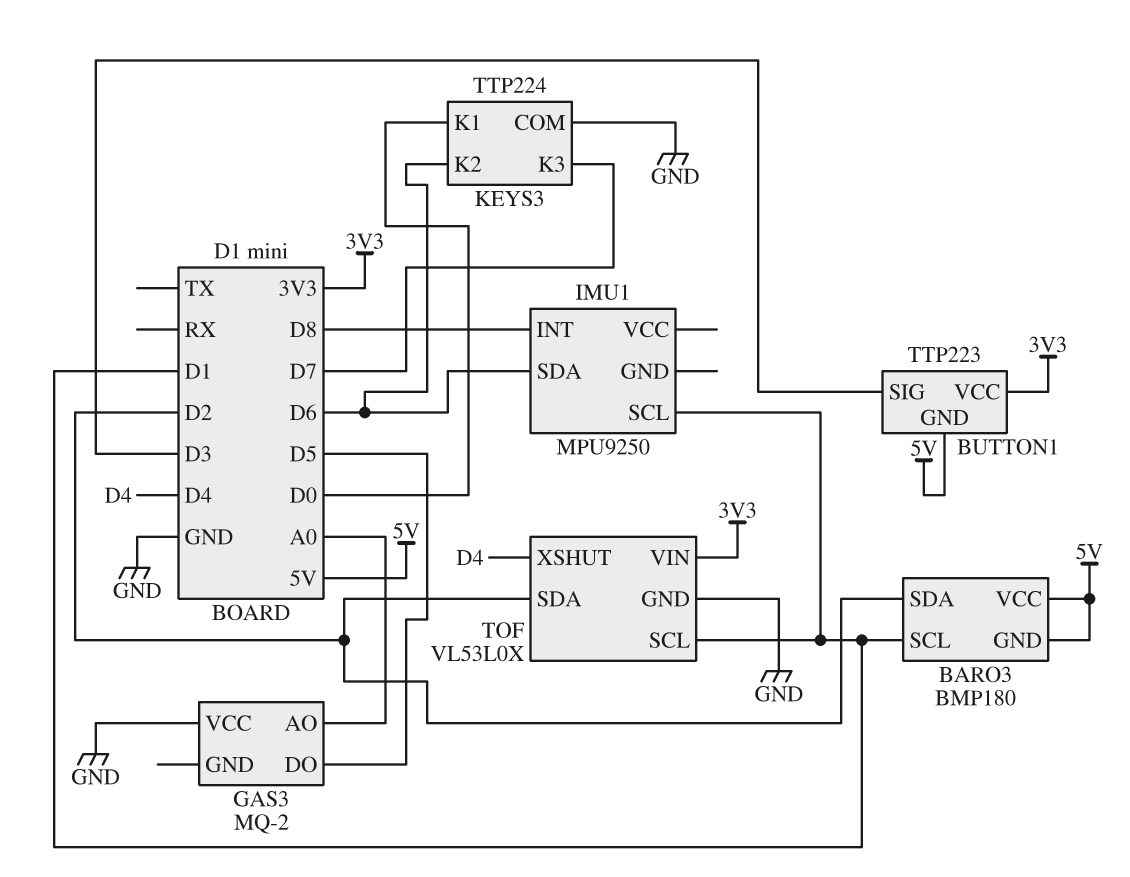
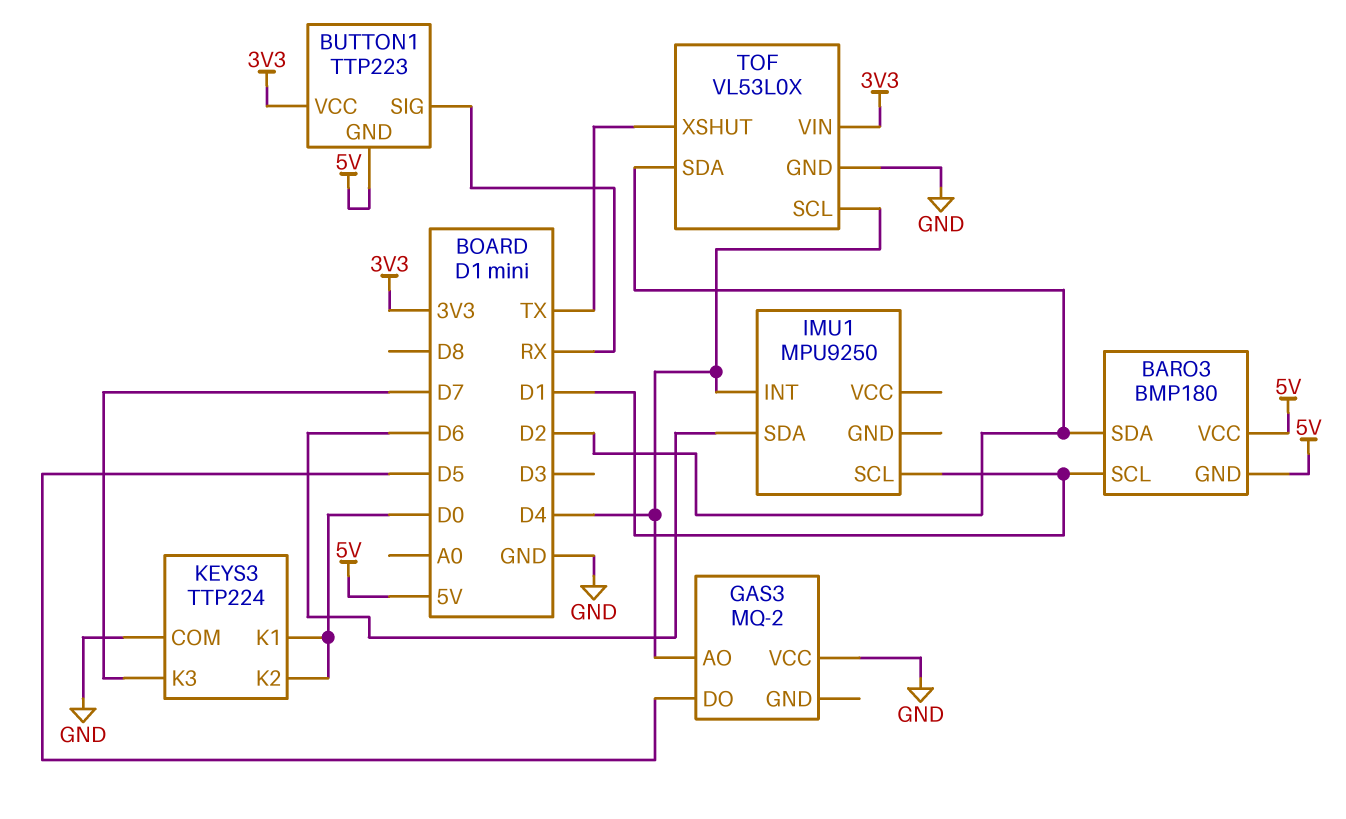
BUTTON1 pin SIG: D3 -> RX
GAS3 pin AO: A0 -> D4
IMU1 pin INT: D8 -> D4
KEYS3 pin K2: D6 -> D0
TOF pin SCL: D1 -> D4
TOF pin XSHUT: D4 -> TX

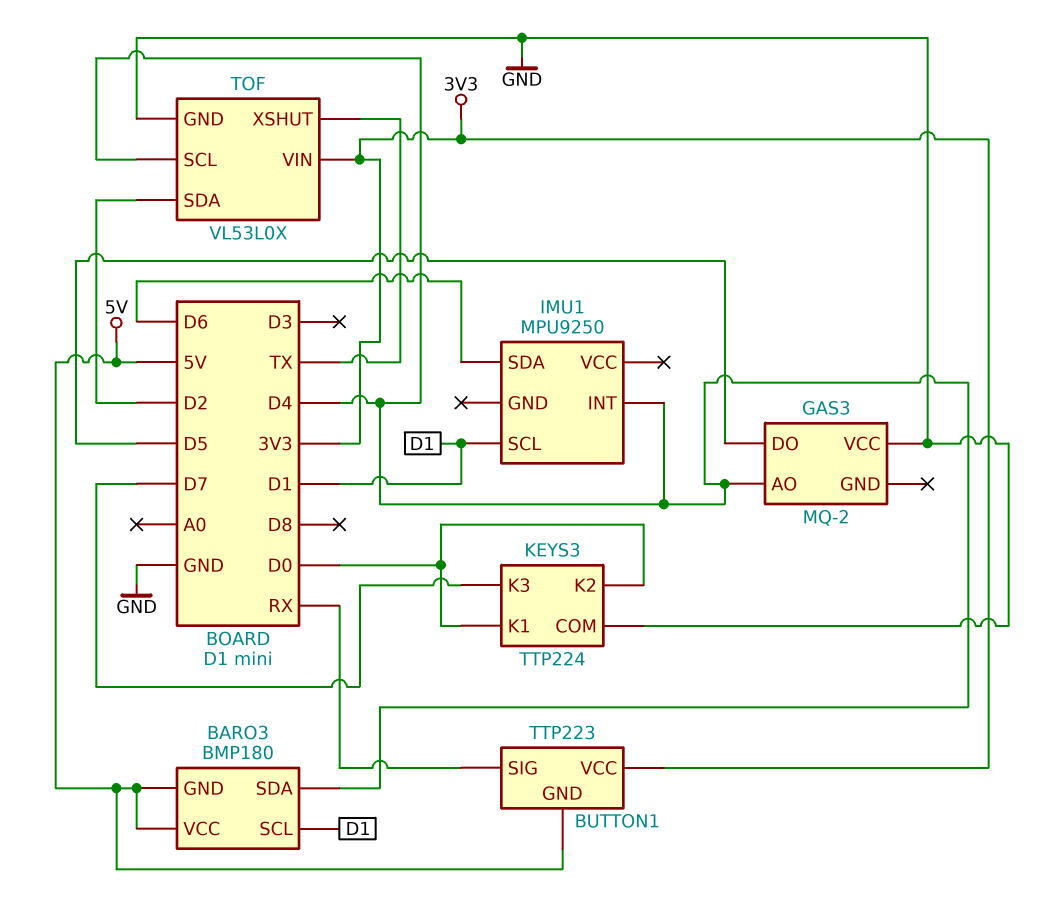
BARO3 pin SDA: D2 -> D4

